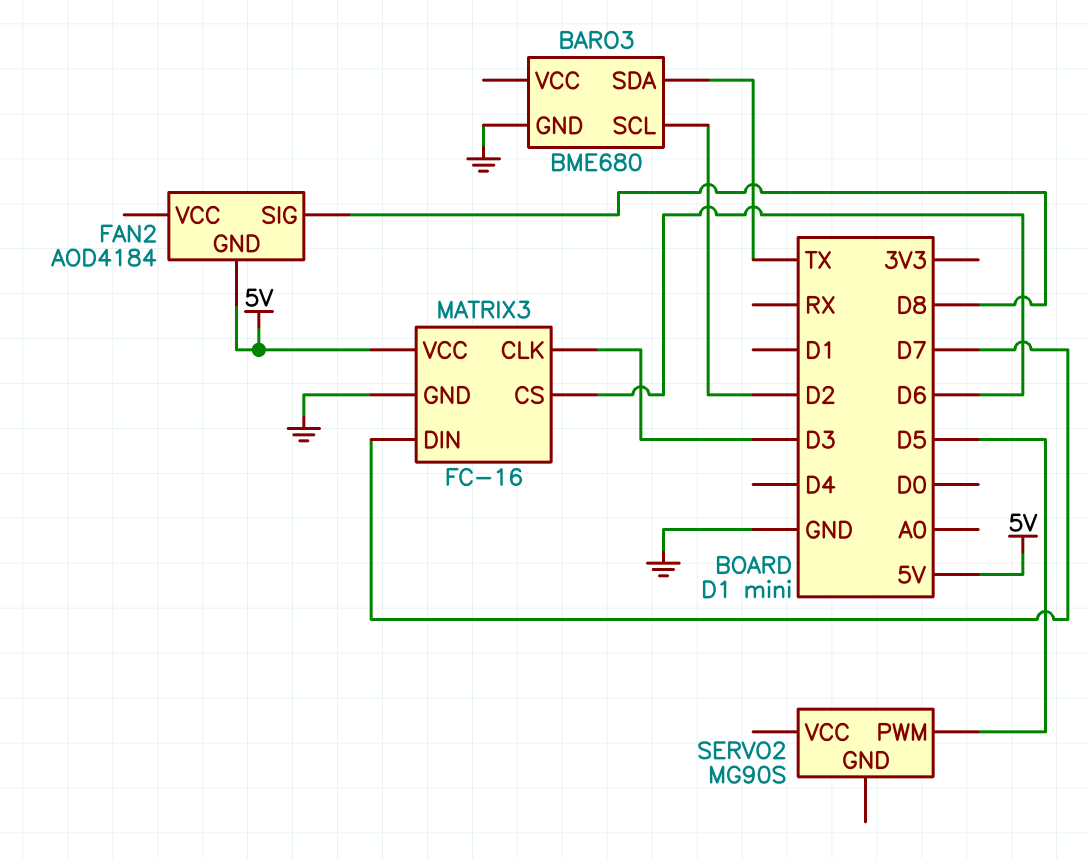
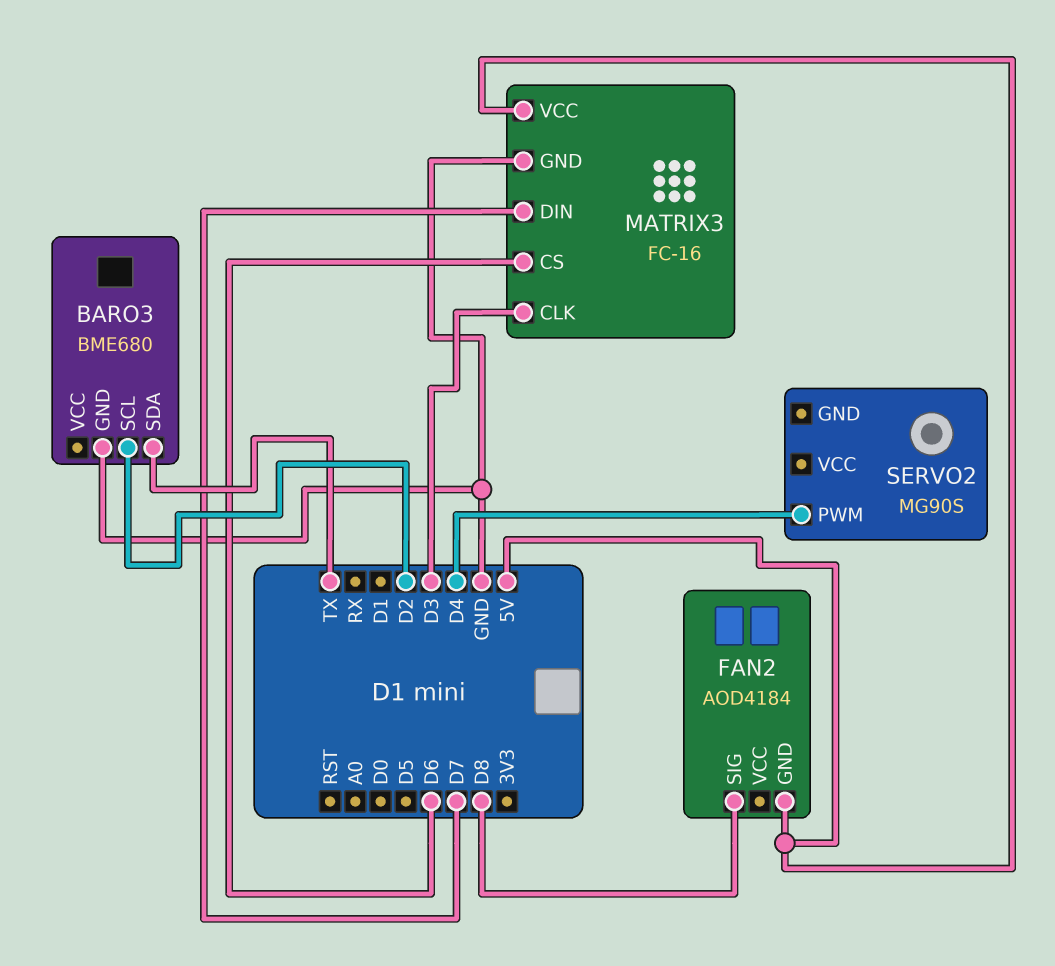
SERVO2 pin PWM: D5 -> D4

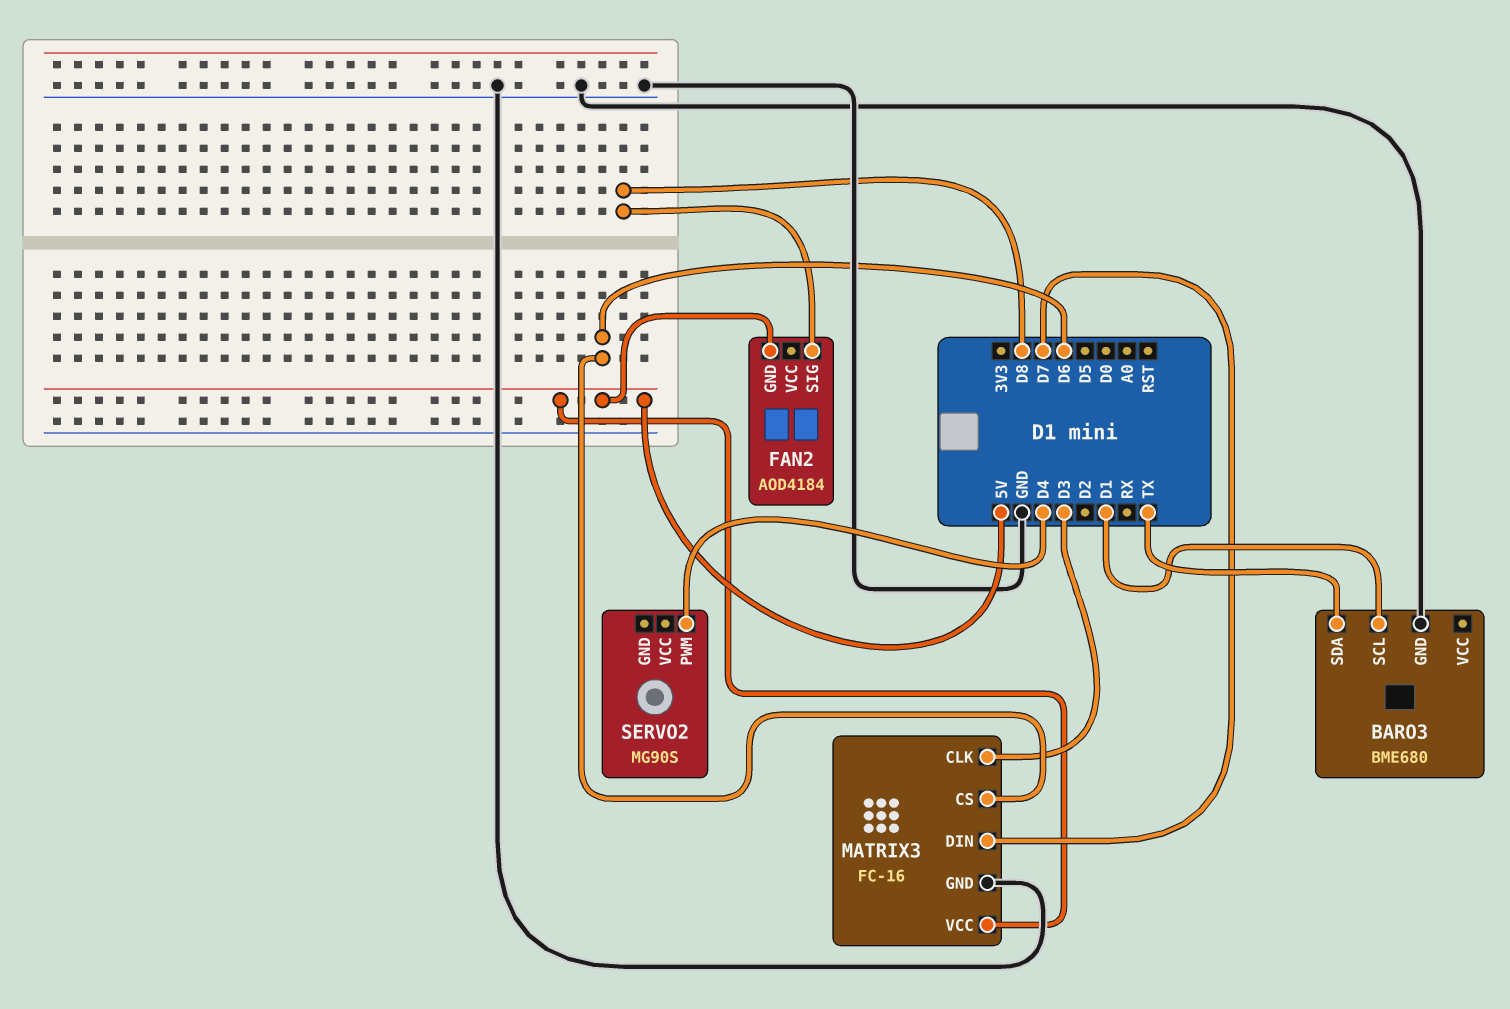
BARO3 pin SCL: D2 -> D1

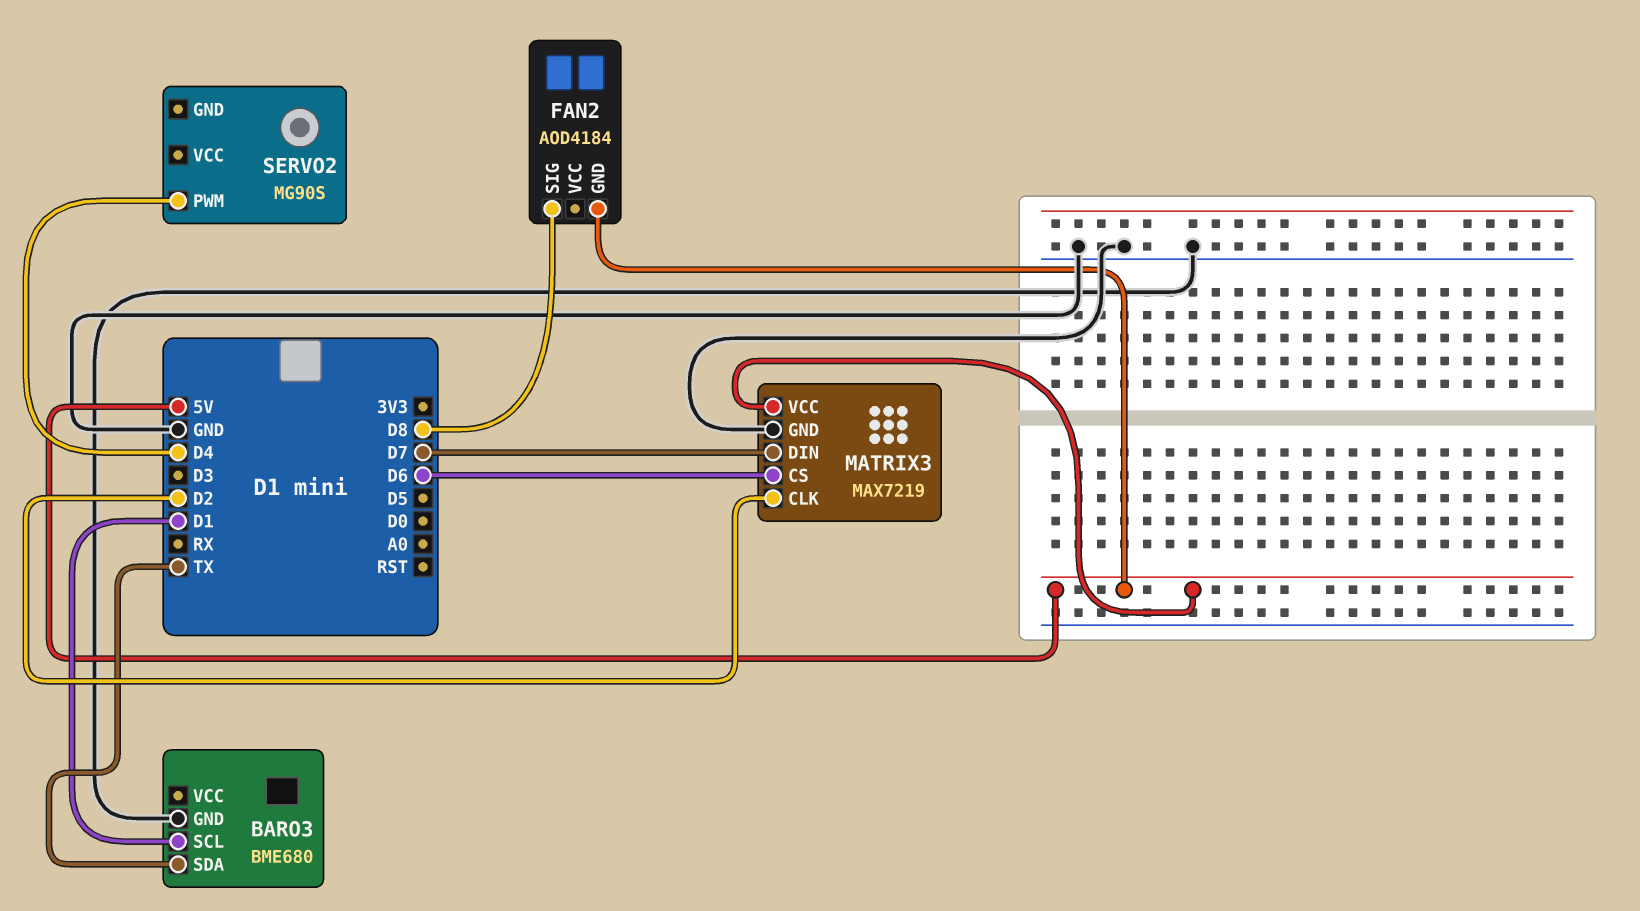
MATRIX3: FC-16 -> MAX7219
MATRIX3 pin CLK: D3 -> D2

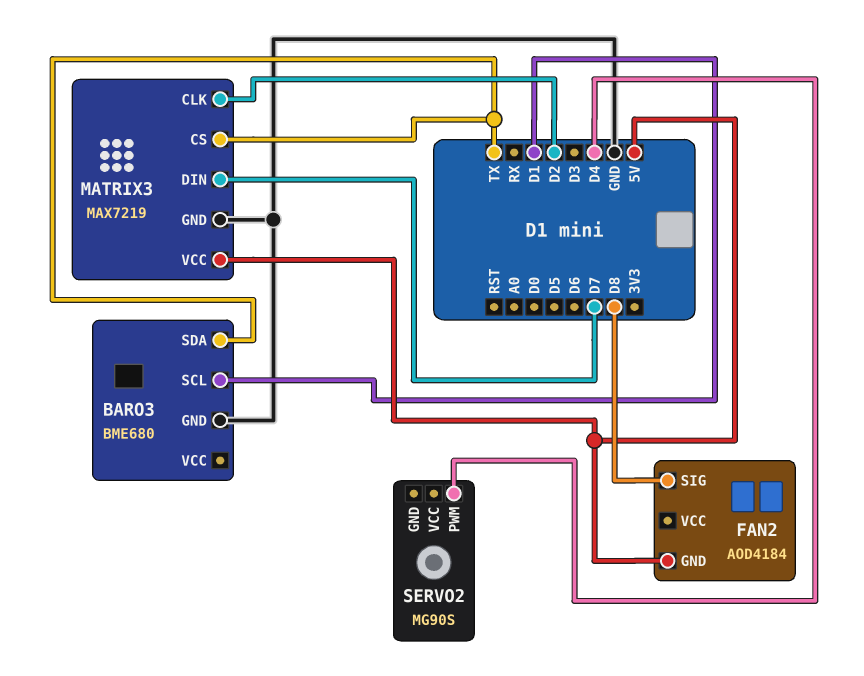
MATRIX3 pin CS: D6 -> TX

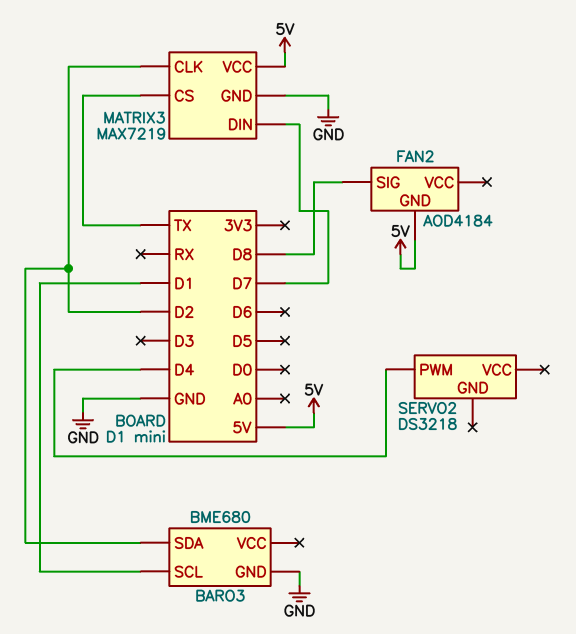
BARO3 pin SDA: TX -> D2
SERVO2: MG90S -> DS3218

